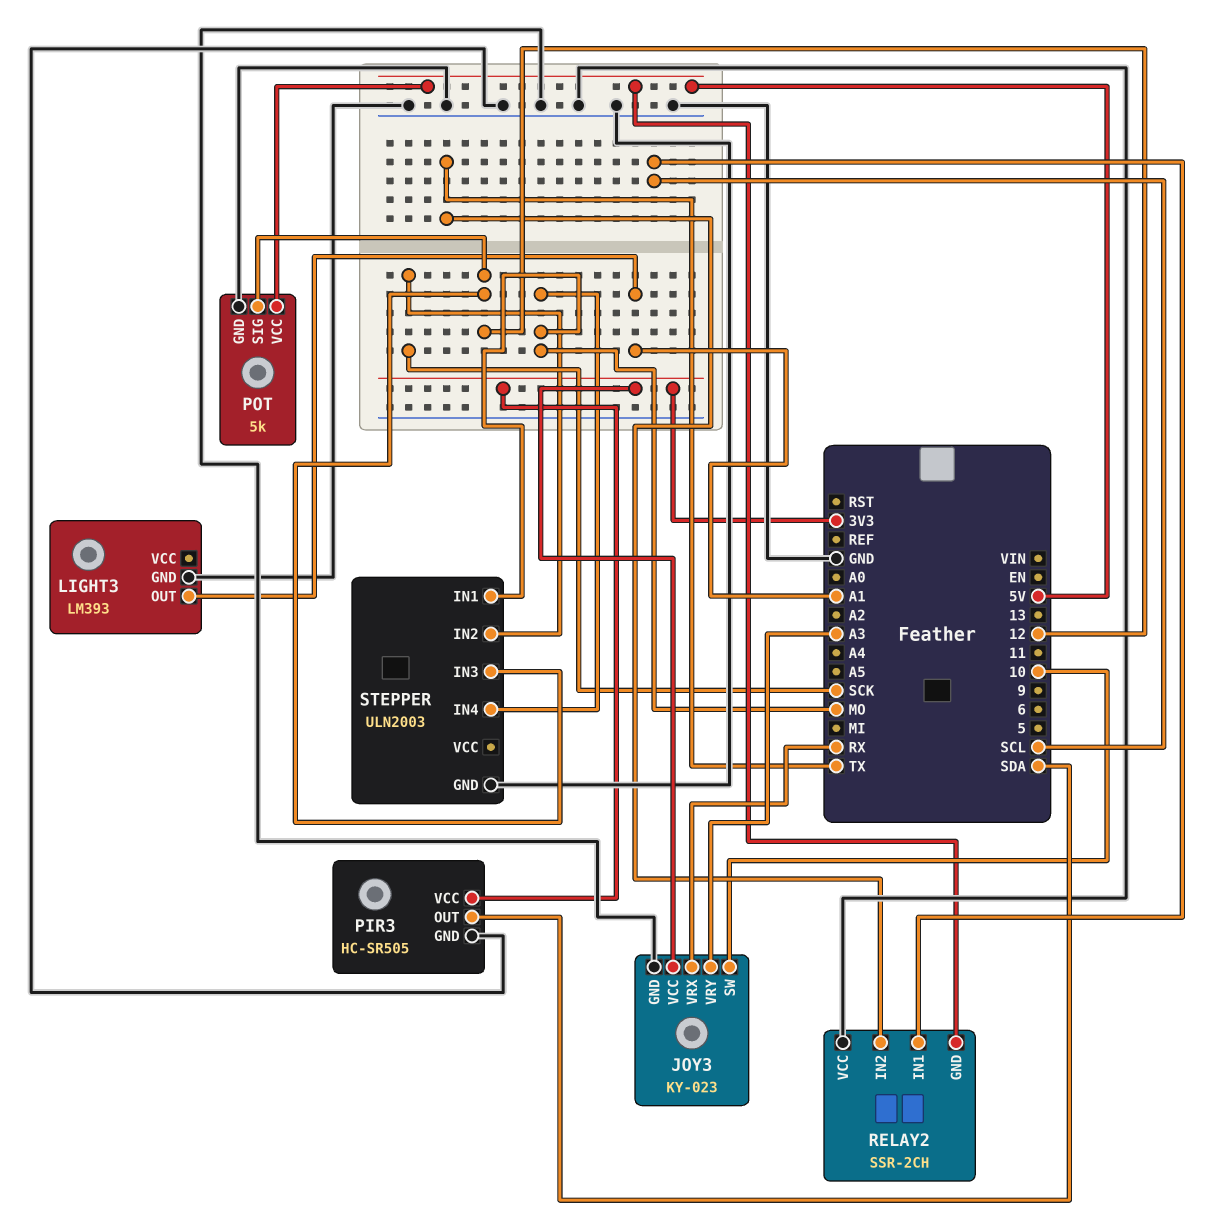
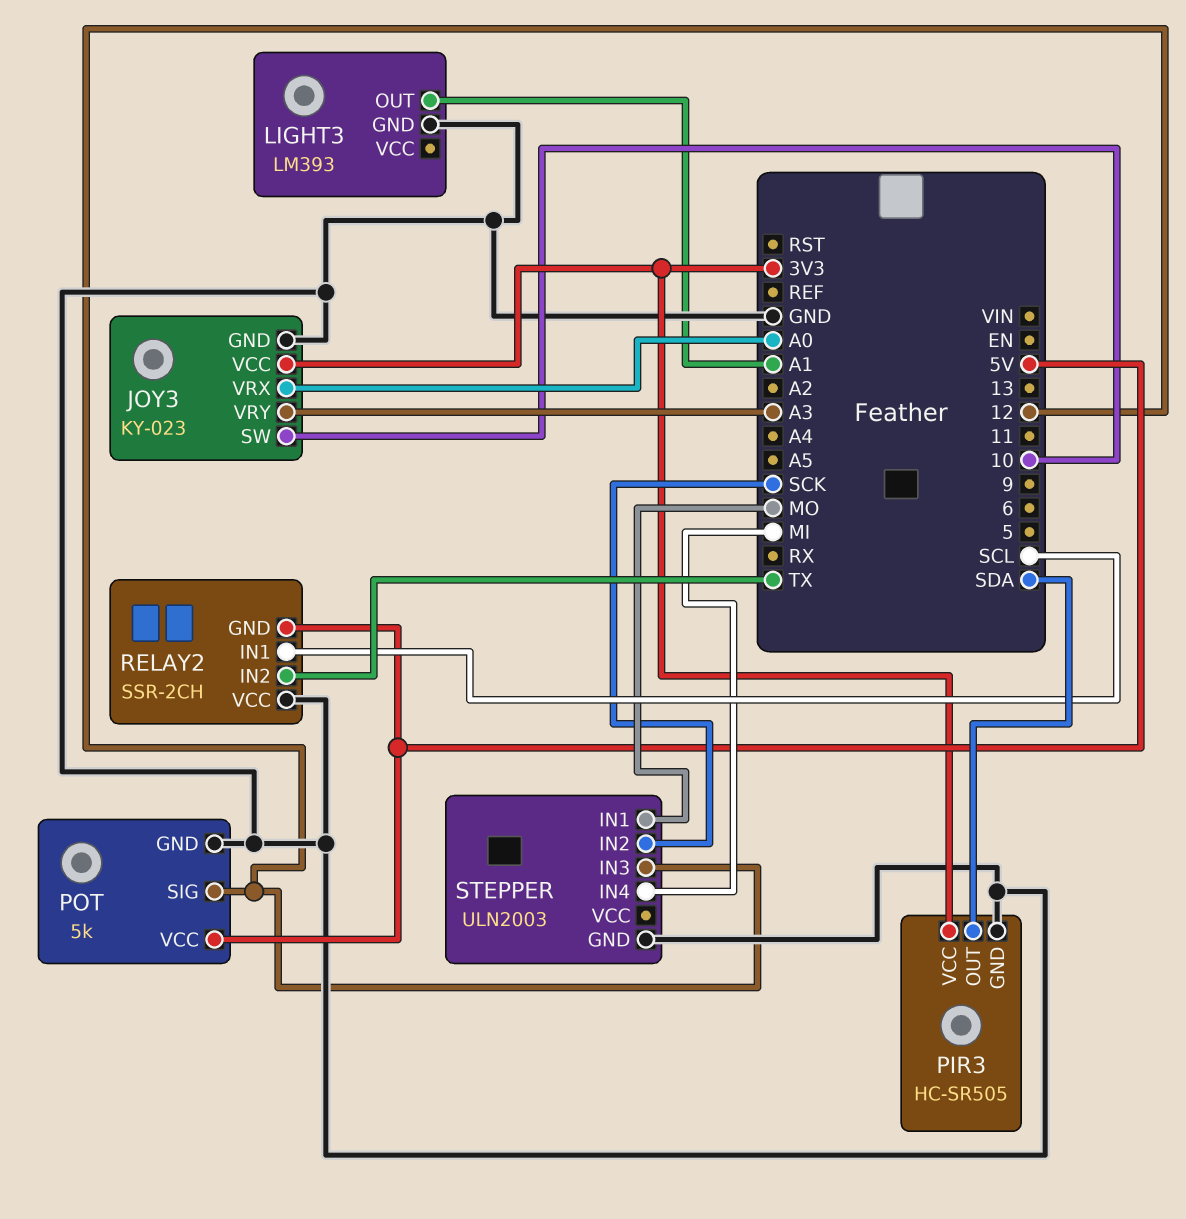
JOY3 pin VRX: RX -> A0
STEPPER pin IN4: MO -> MI

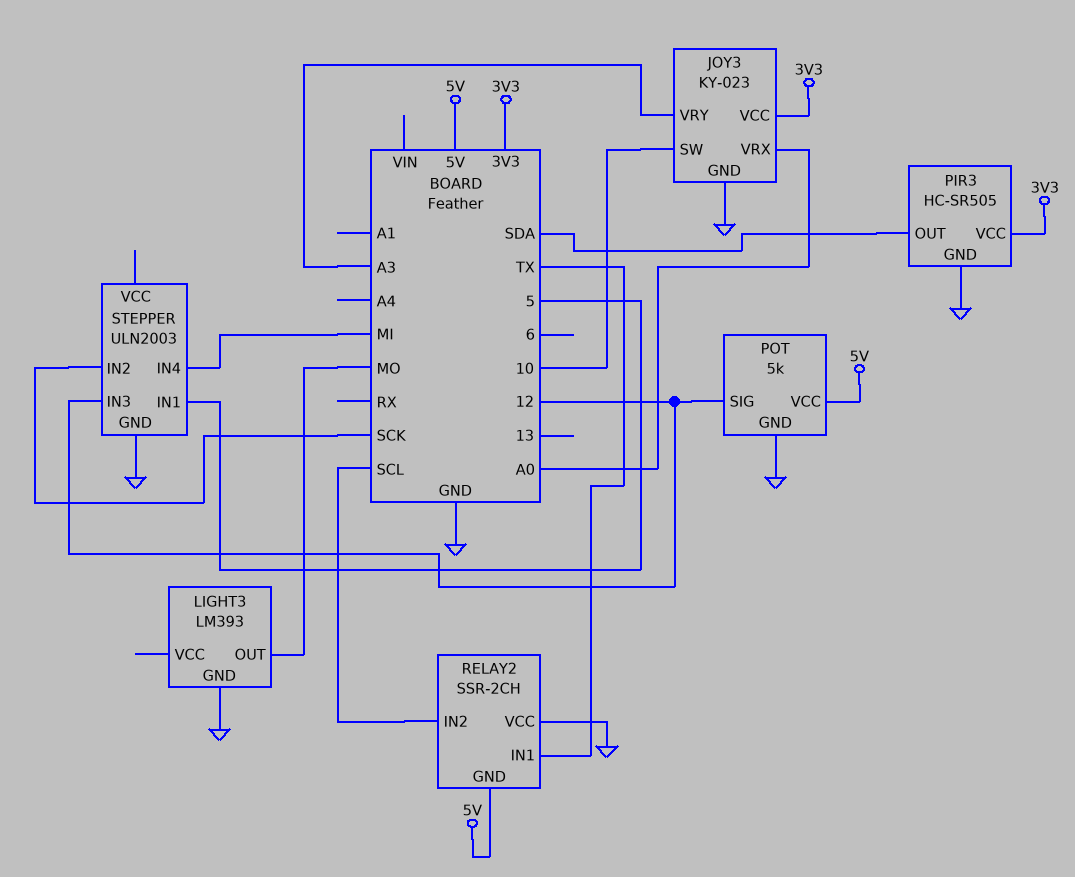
LIGHT3 pin OUT: A1 -> MO
RELAY2 pin IN1: SCL -> TX
RELAY2 pin IN2: TX -> SCL
STEPPER pin IN1: MO -> 5

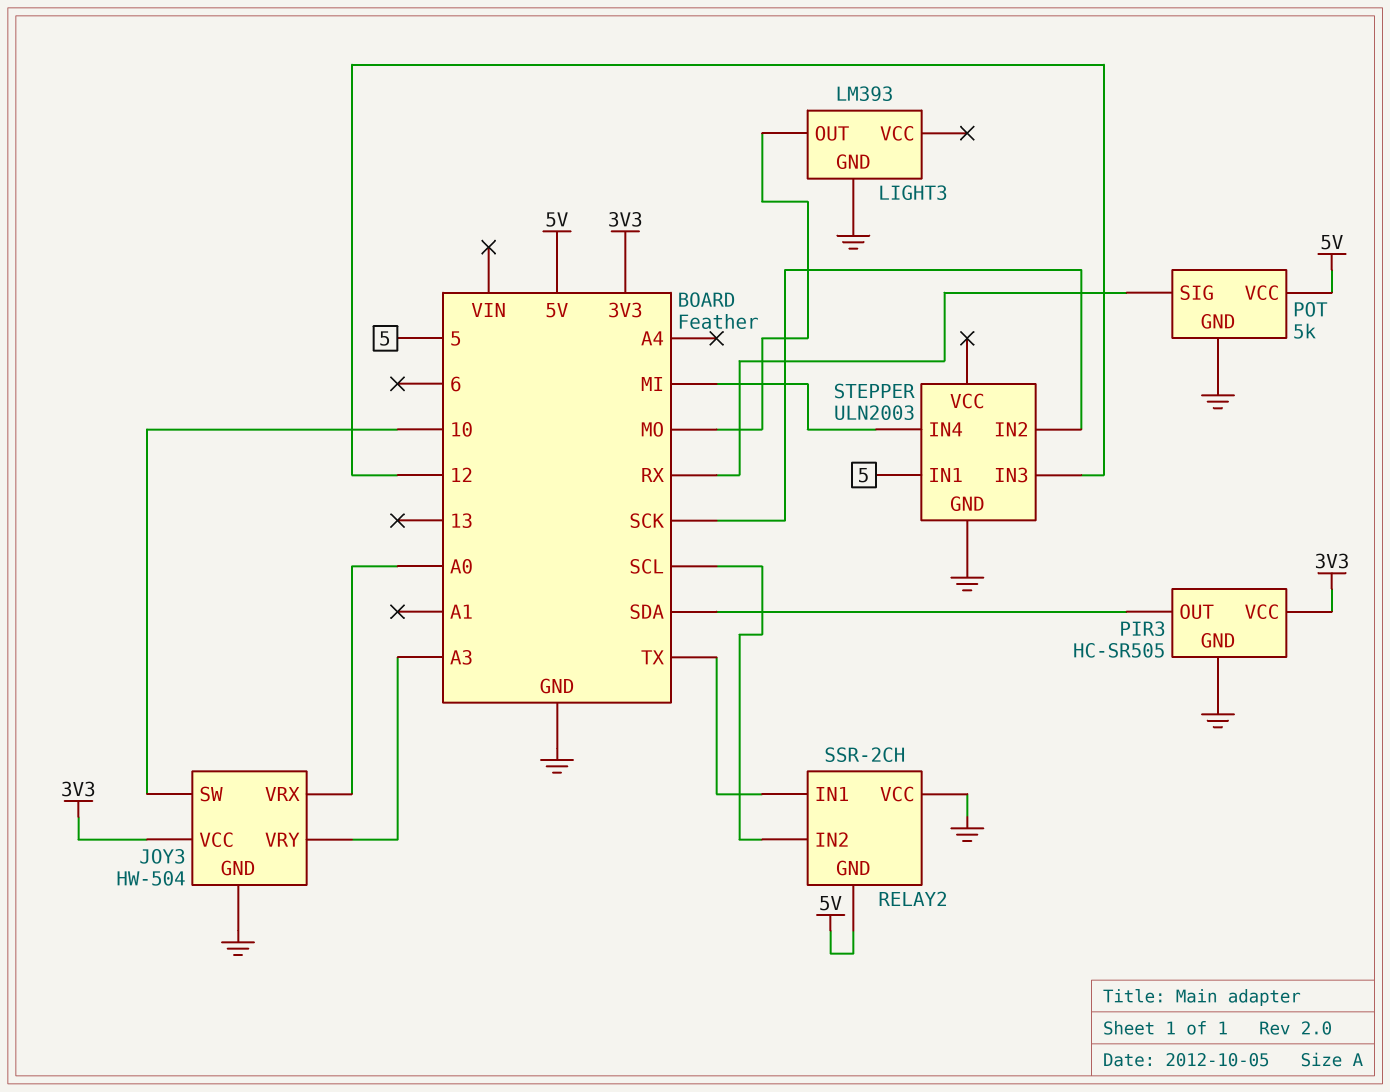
JOY3: KY-023 -> HW-504
POT pin SIG: 12 -> RX

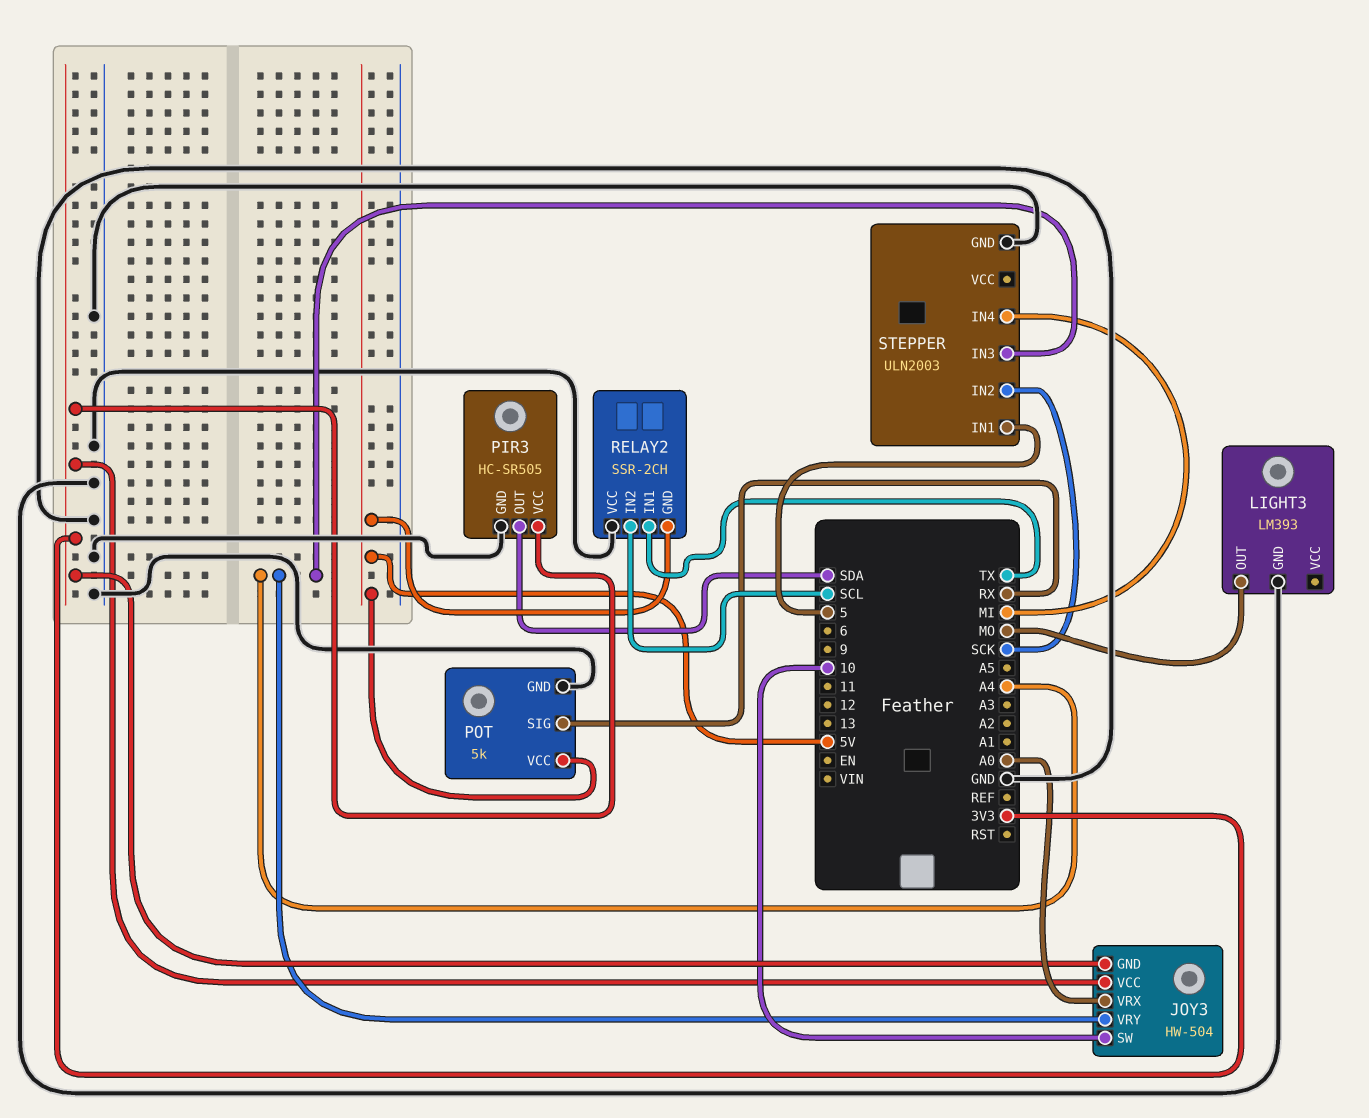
JOY3 pin GND: GND -> 3V3
JOY3 pin VRY: A3 -> A4
STEPPER pin IN3: 12 -> A4

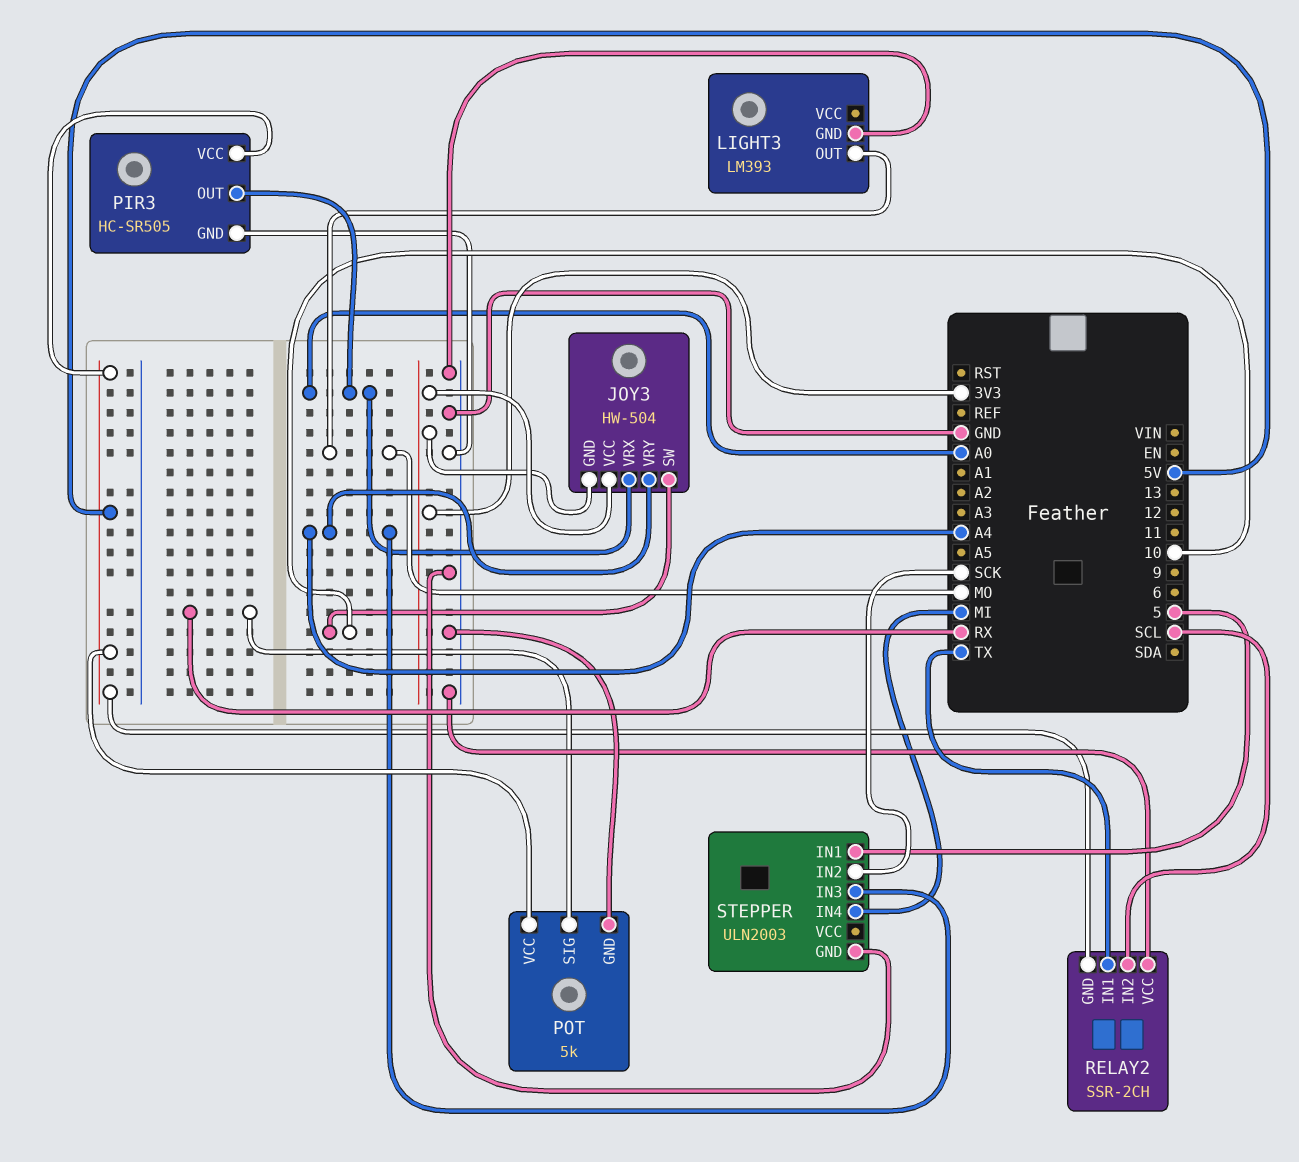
PIR3 pin OUT: SDA -> A0
PIR3 pin VCC: 3V3 -> 5V

